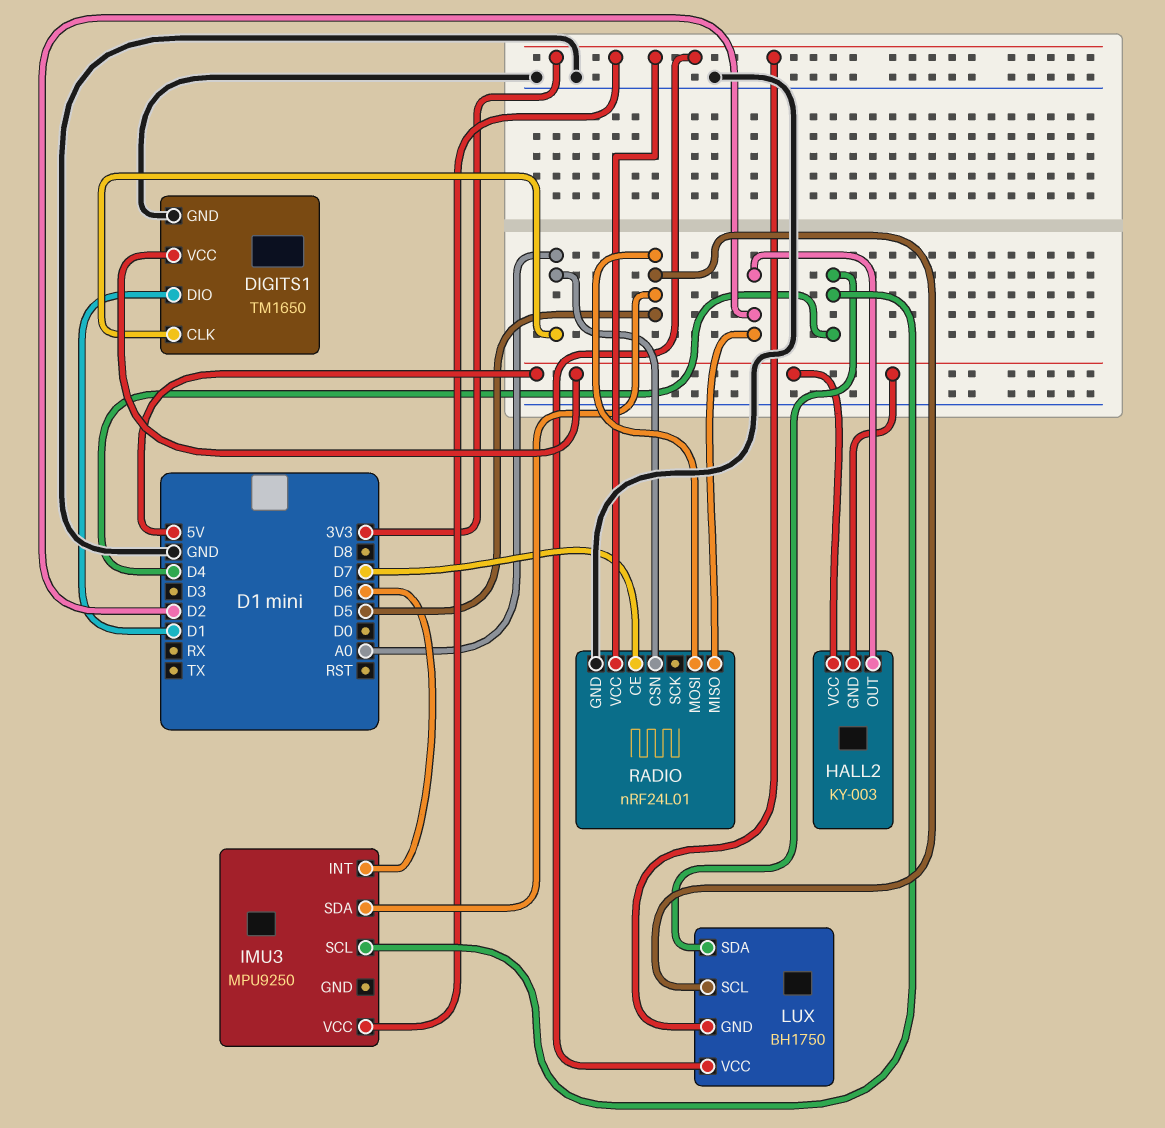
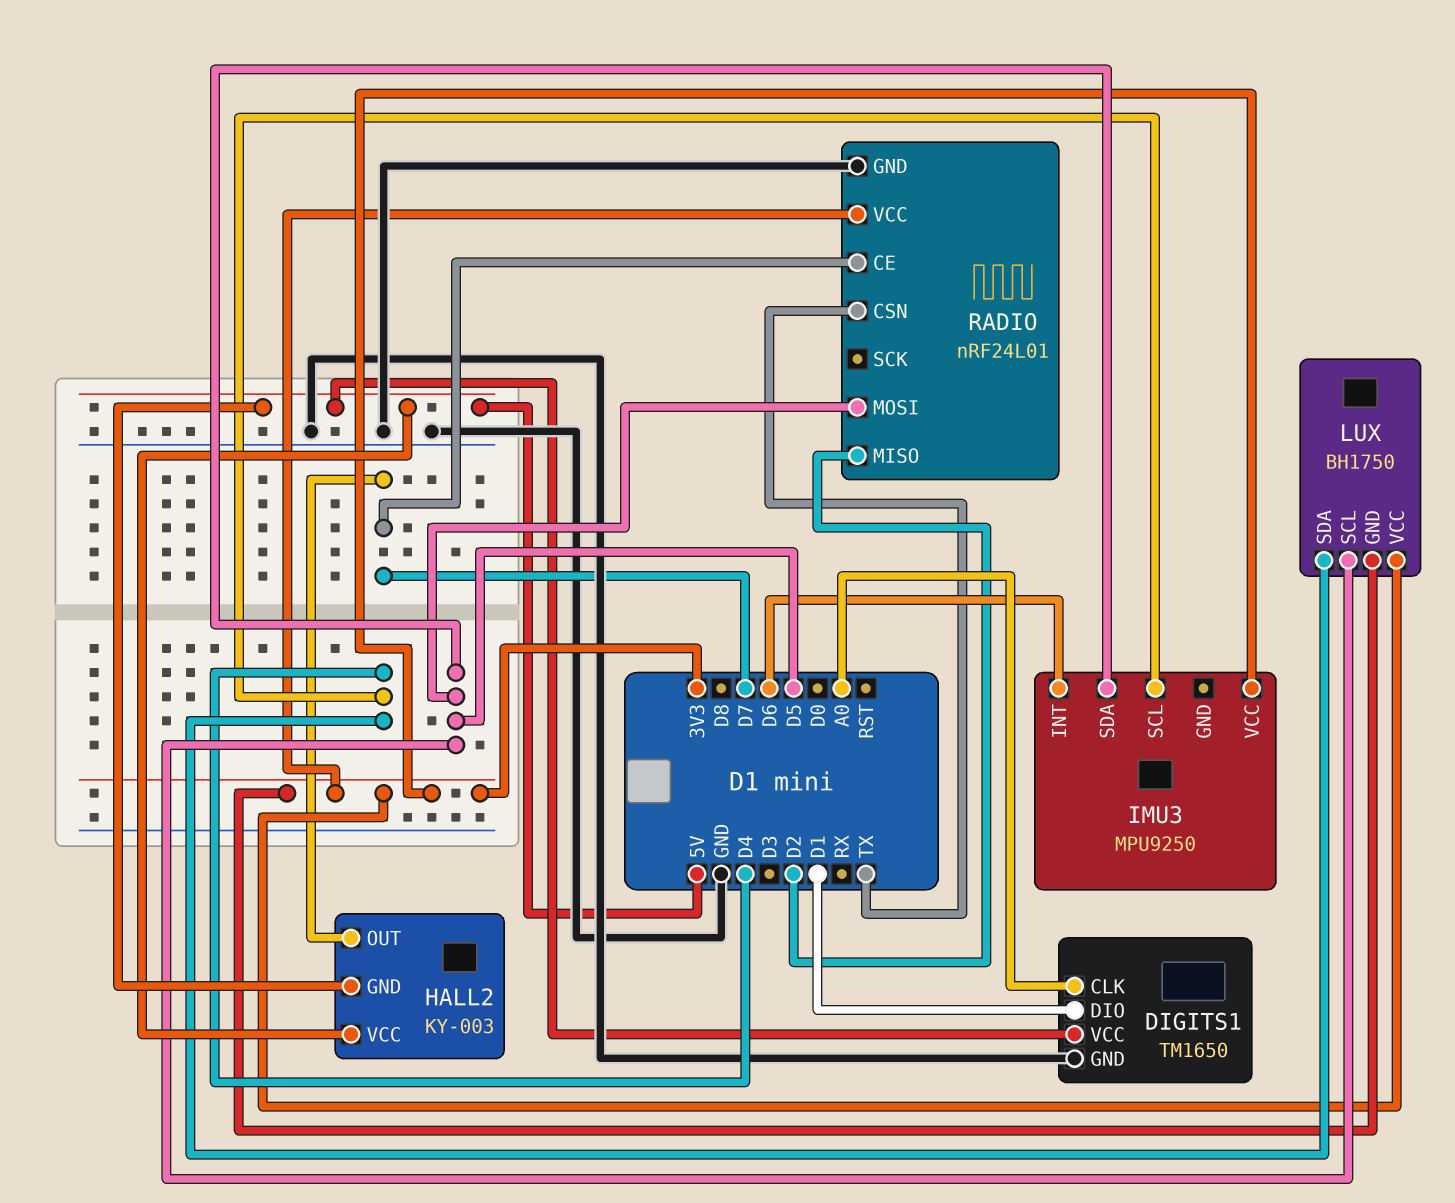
HALL2 pin OUT: D2 -> D7
RADIO pin CSN: A0 -> TX

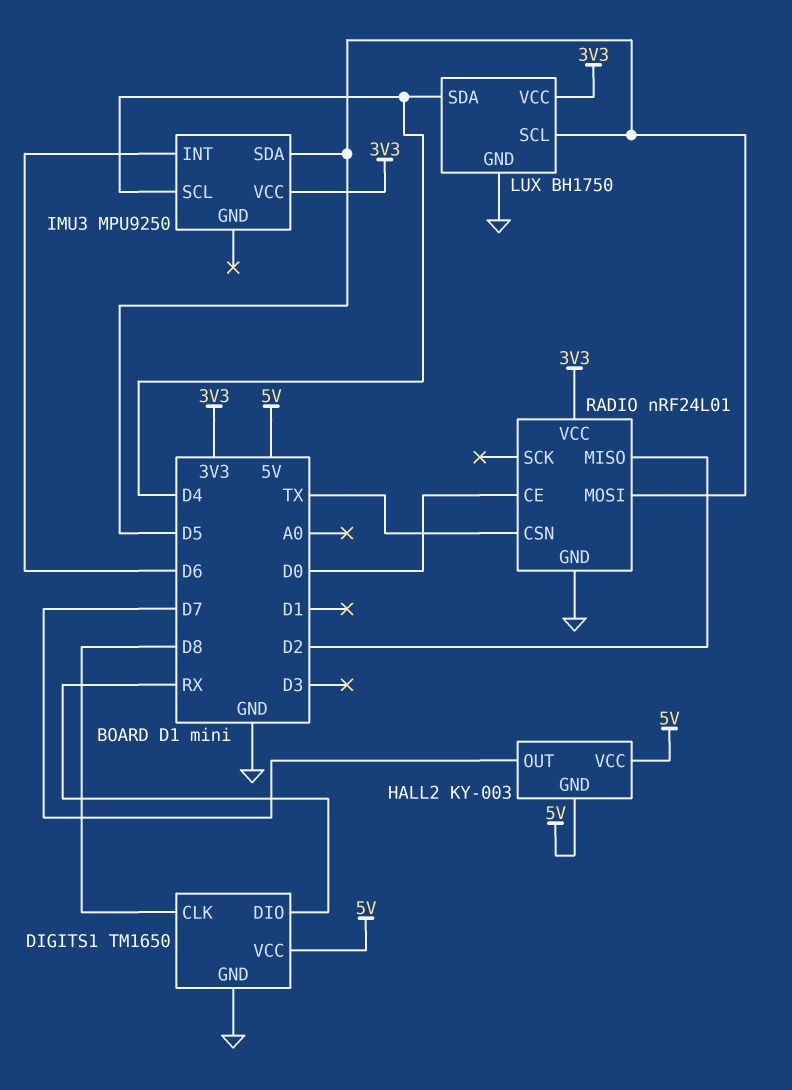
DIGITS1 pin CLK: A0 -> D8
DIGITS1 pin DIO: D1 -> RX
LUX pin GND: 3V3 -> GND
RADIO pin CE: D7 -> D0

